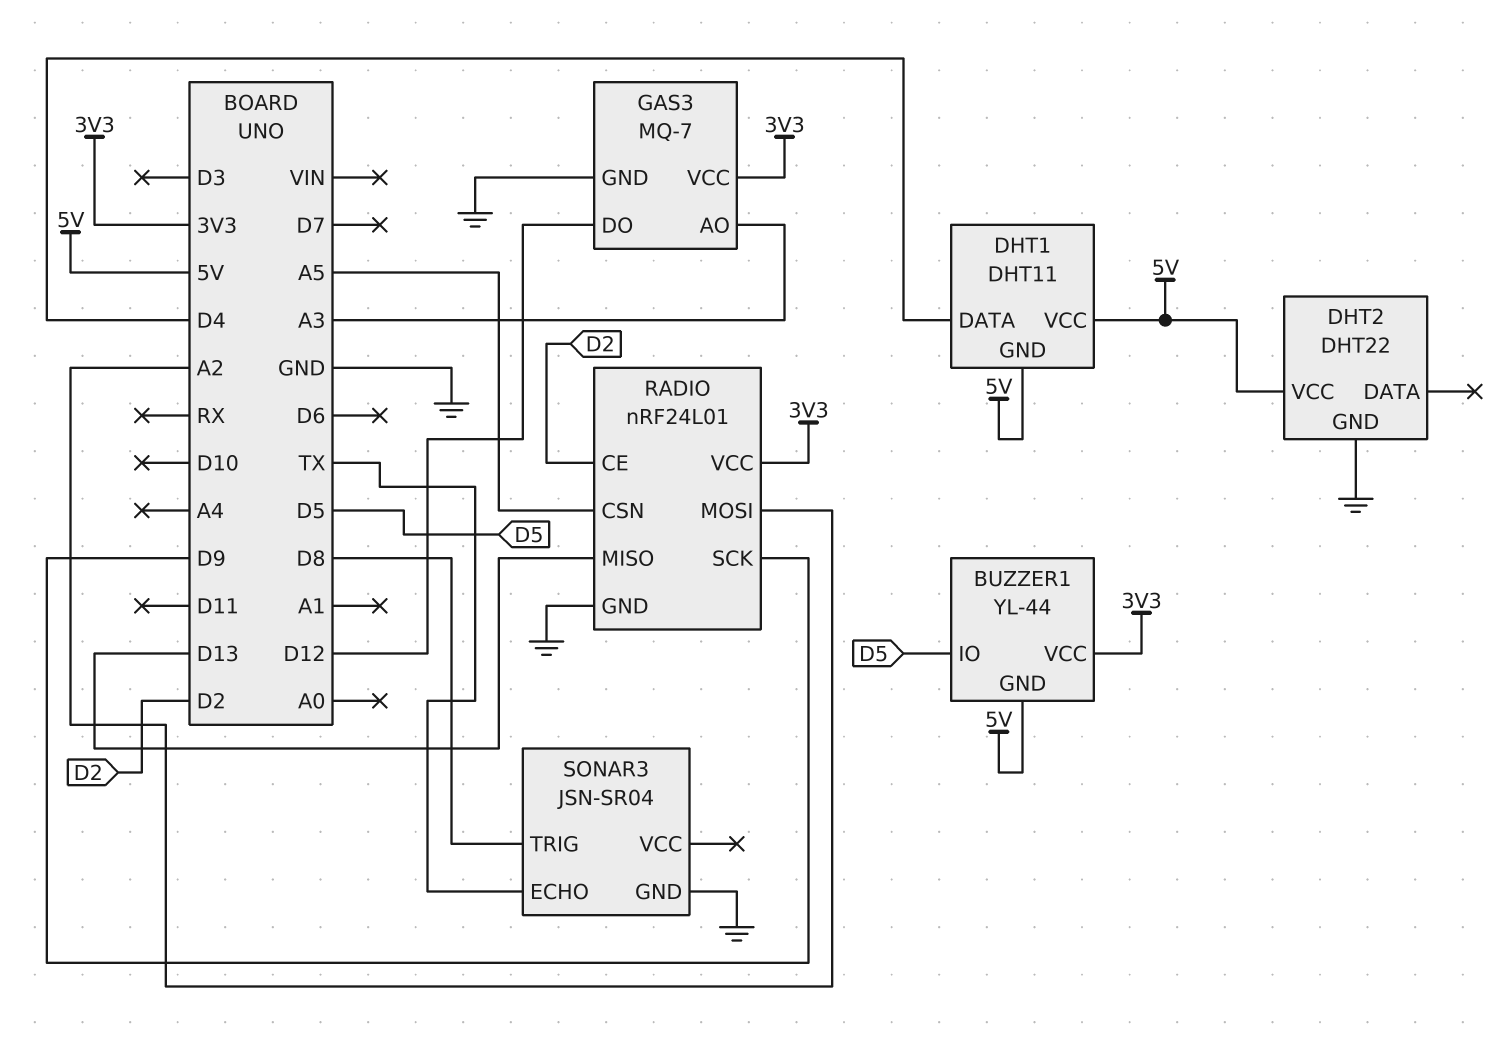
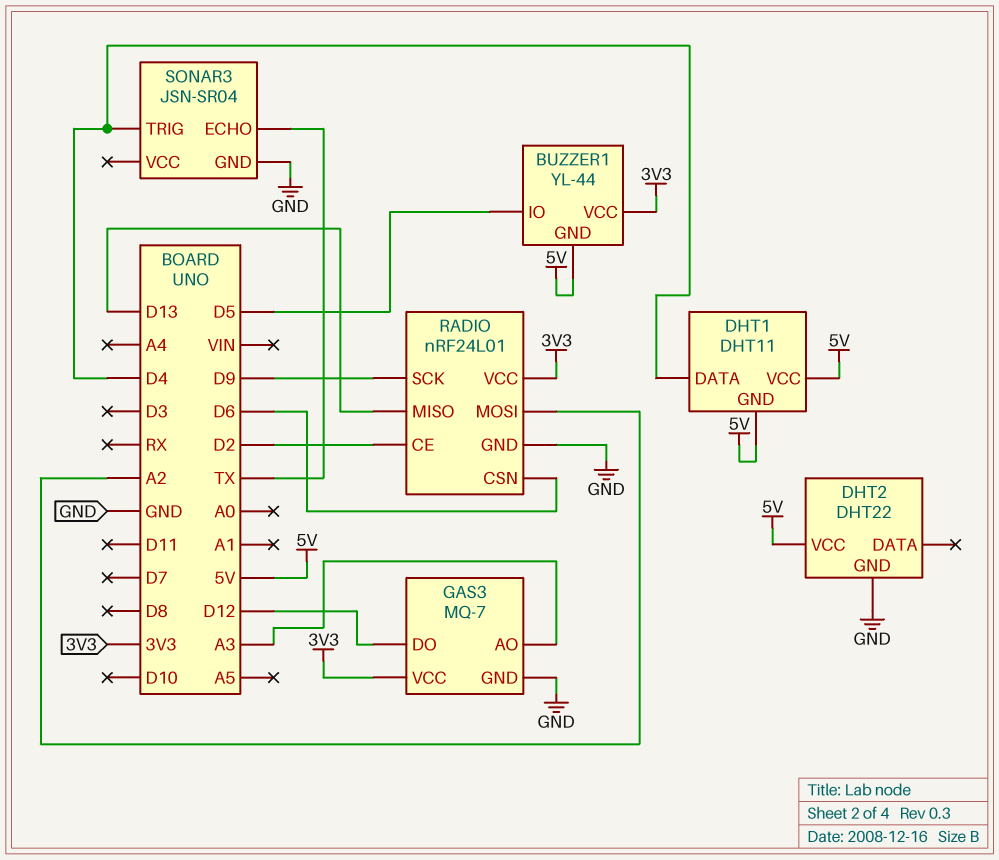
RADIO pin CSN: A5 -> D6
SONAR3 pin TRIG: D8 -> D4

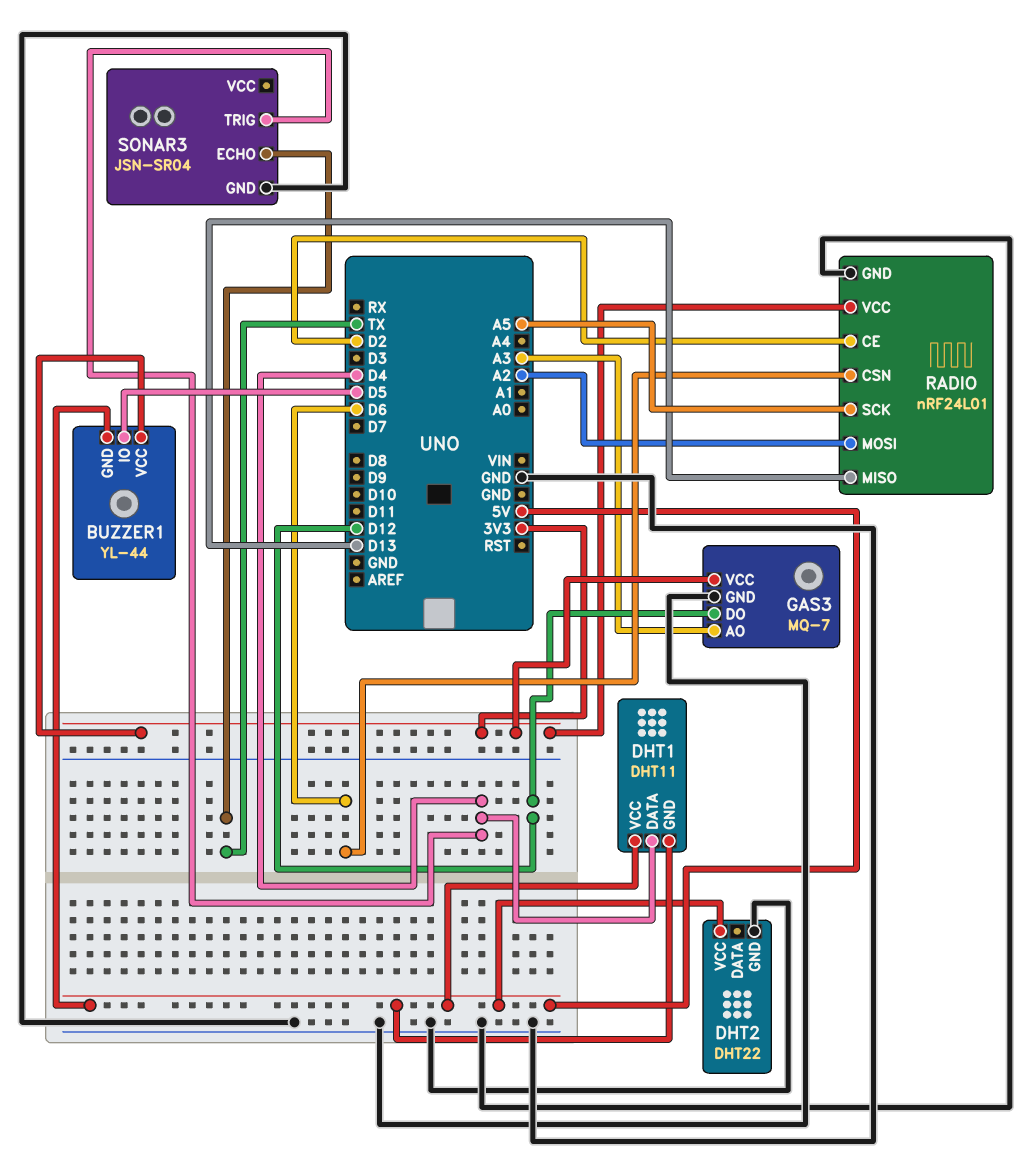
RADIO pin SCK: D9 -> A5

